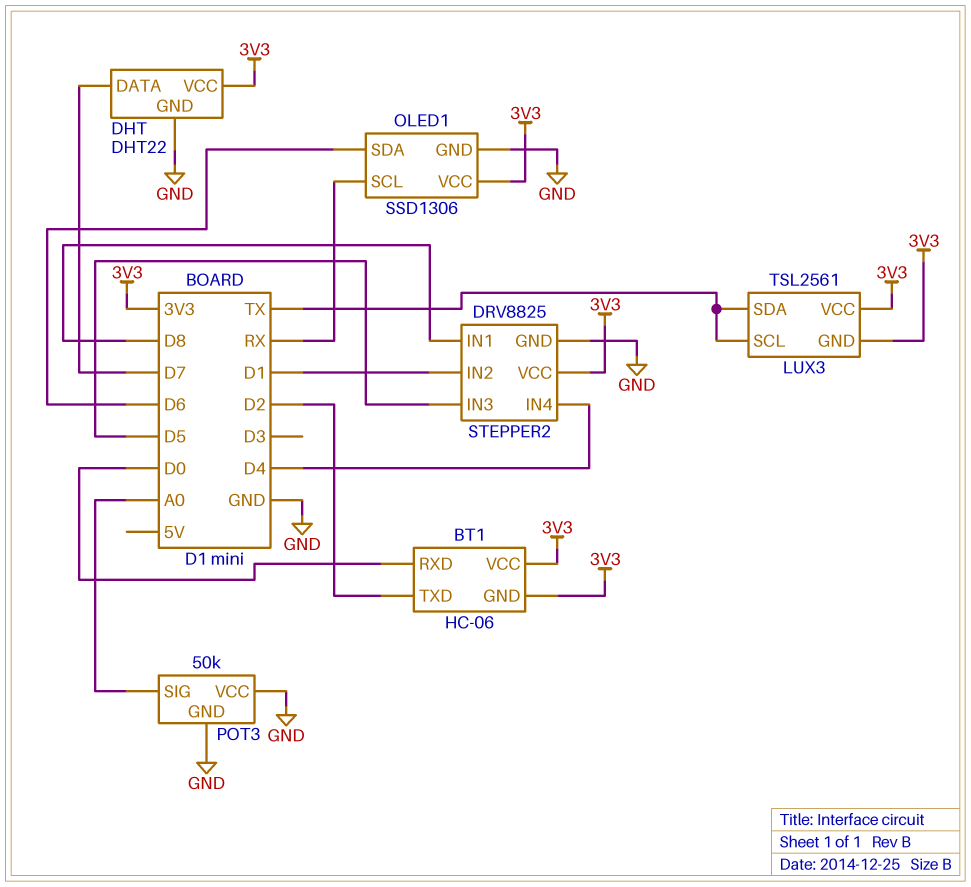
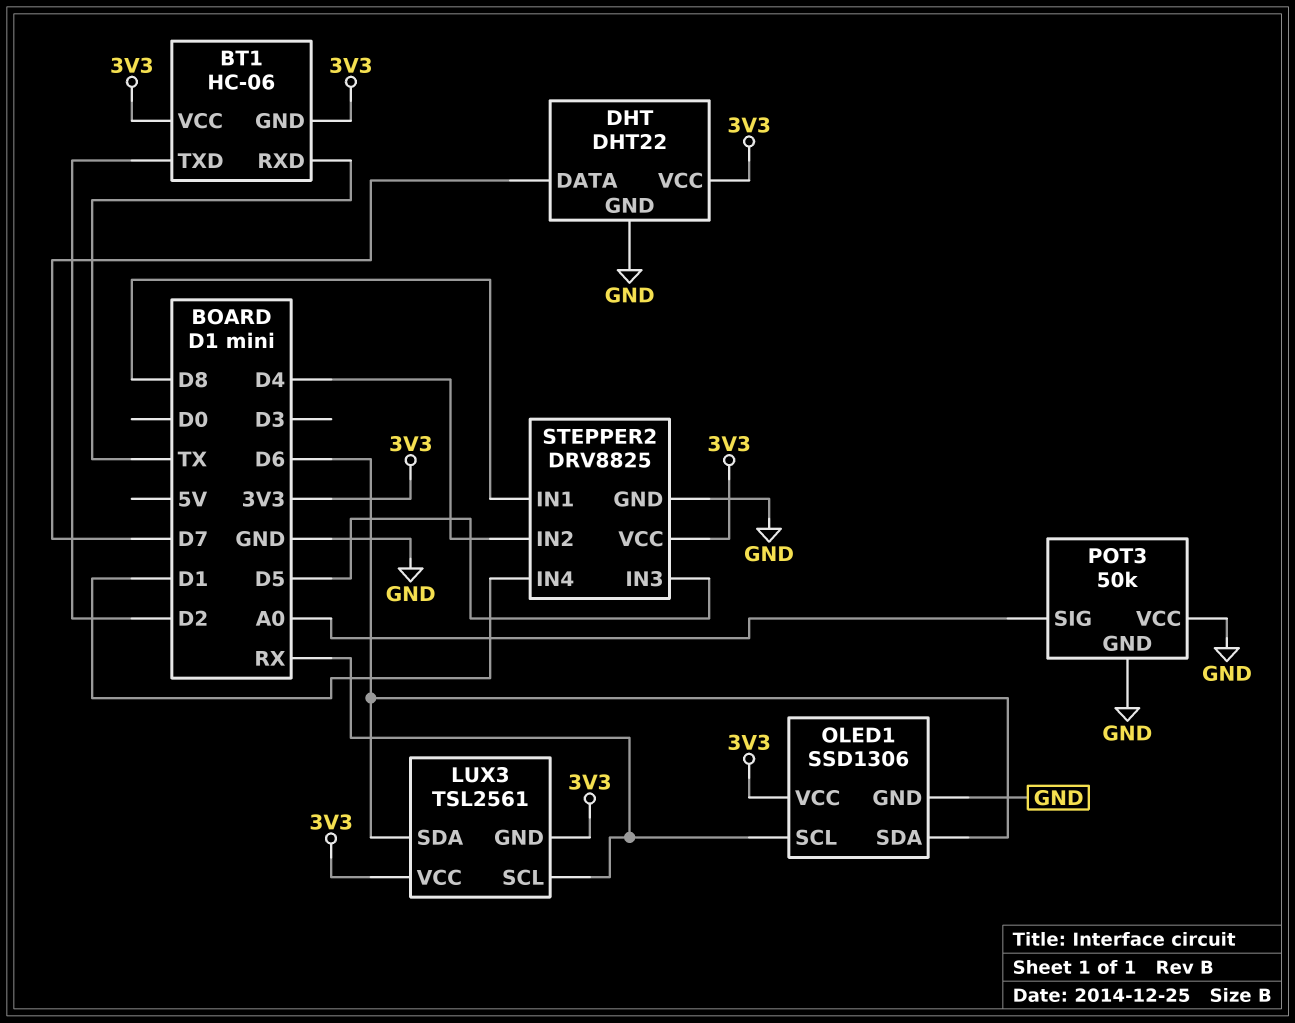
BT1 pin RXD: D0 -> TX
LUX3 pin SCL: TX -> RX
LUX3 pin SDA: TX -> D6
STEPPER2 pin IN2: D1 -> D4
STEPPER2 pin IN4: D4 -> D1

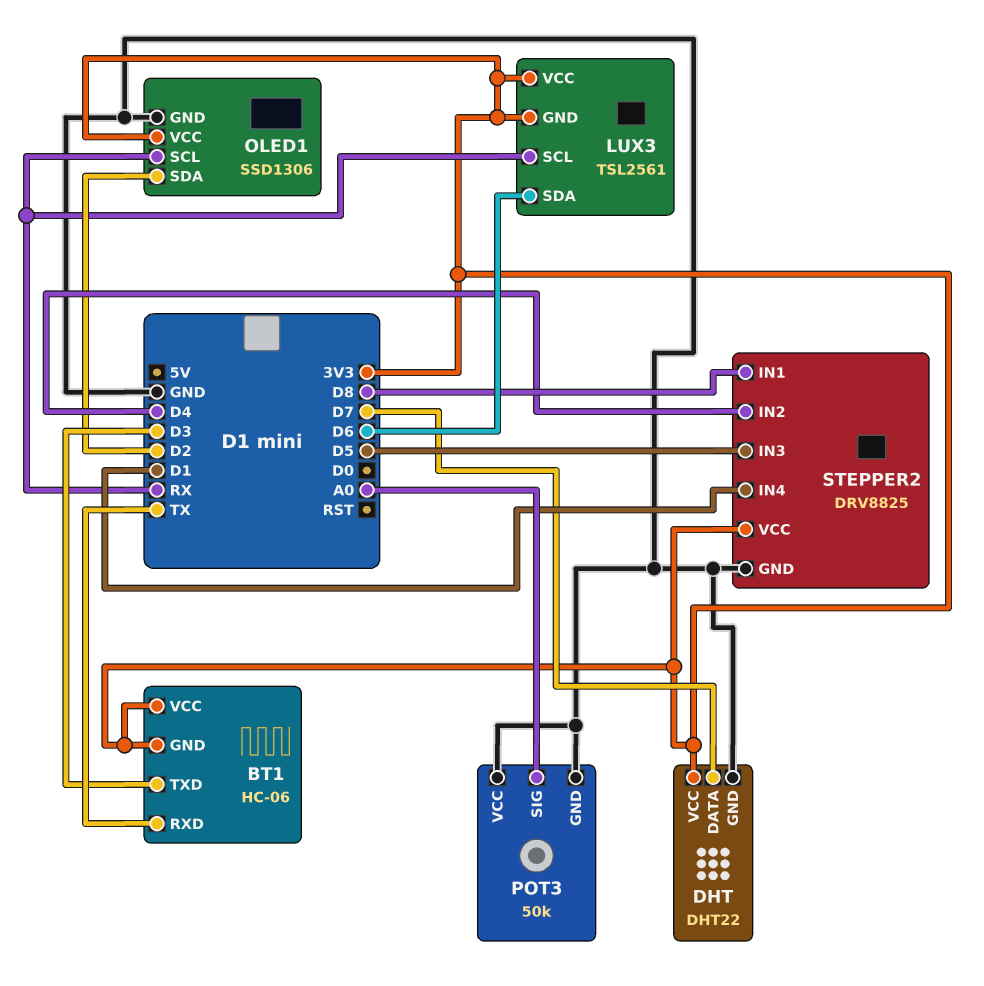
BT1 pin TXD: D2 -> D3
OLED1 pin SDA: D6 -> D2

